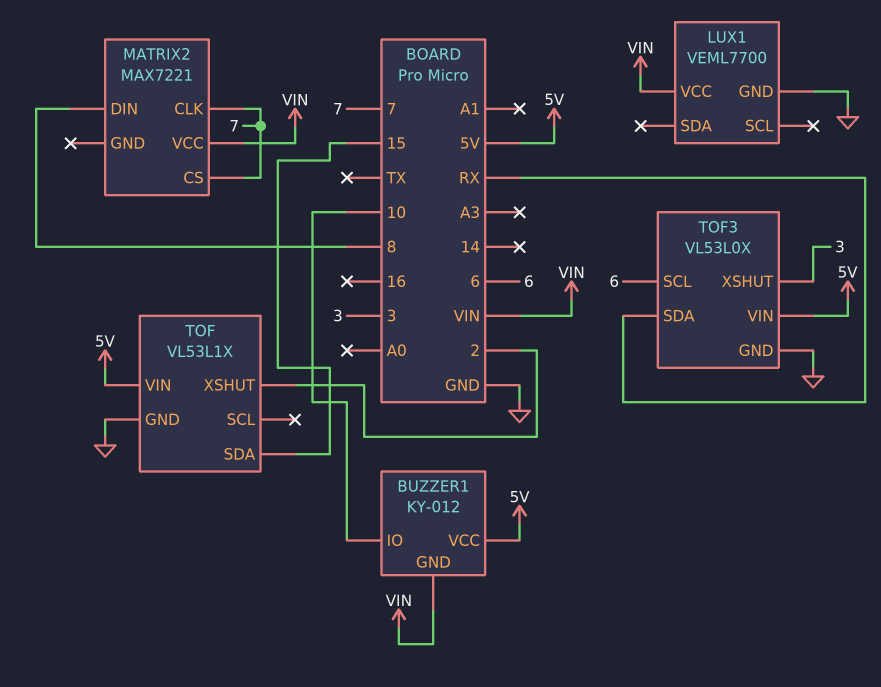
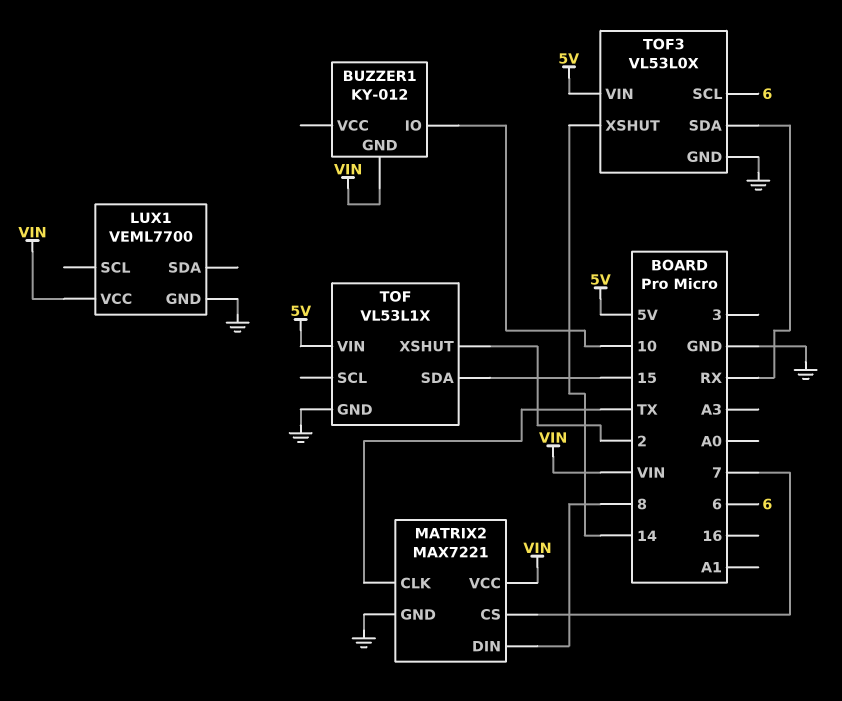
BUZZER1 pin VCC: 5V -> none
MATRIX2 pin CLK: 7 -> TX
MATRIX2 pin GND: none -> GND
TOF3 pin XSHUT: 3 -> 14

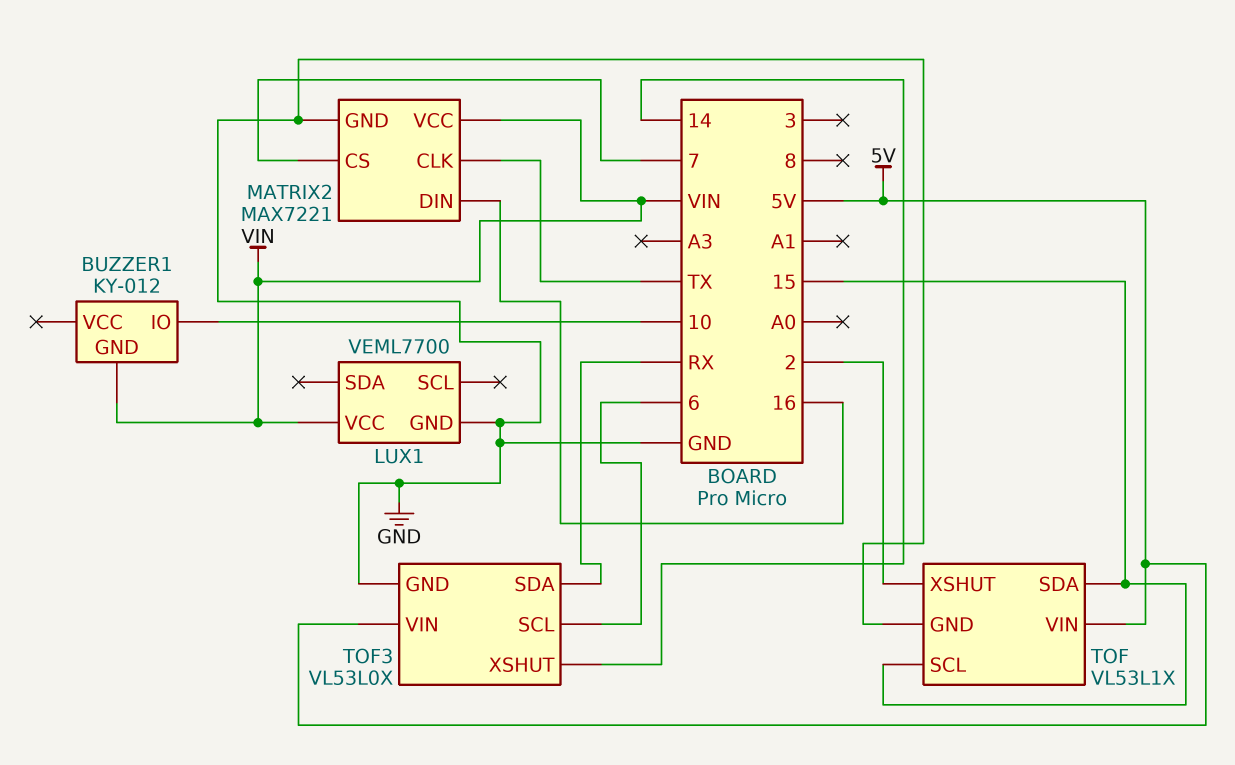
MATRIX2 pin DIN: 8 -> 16
TOF pin SCL: none -> 15

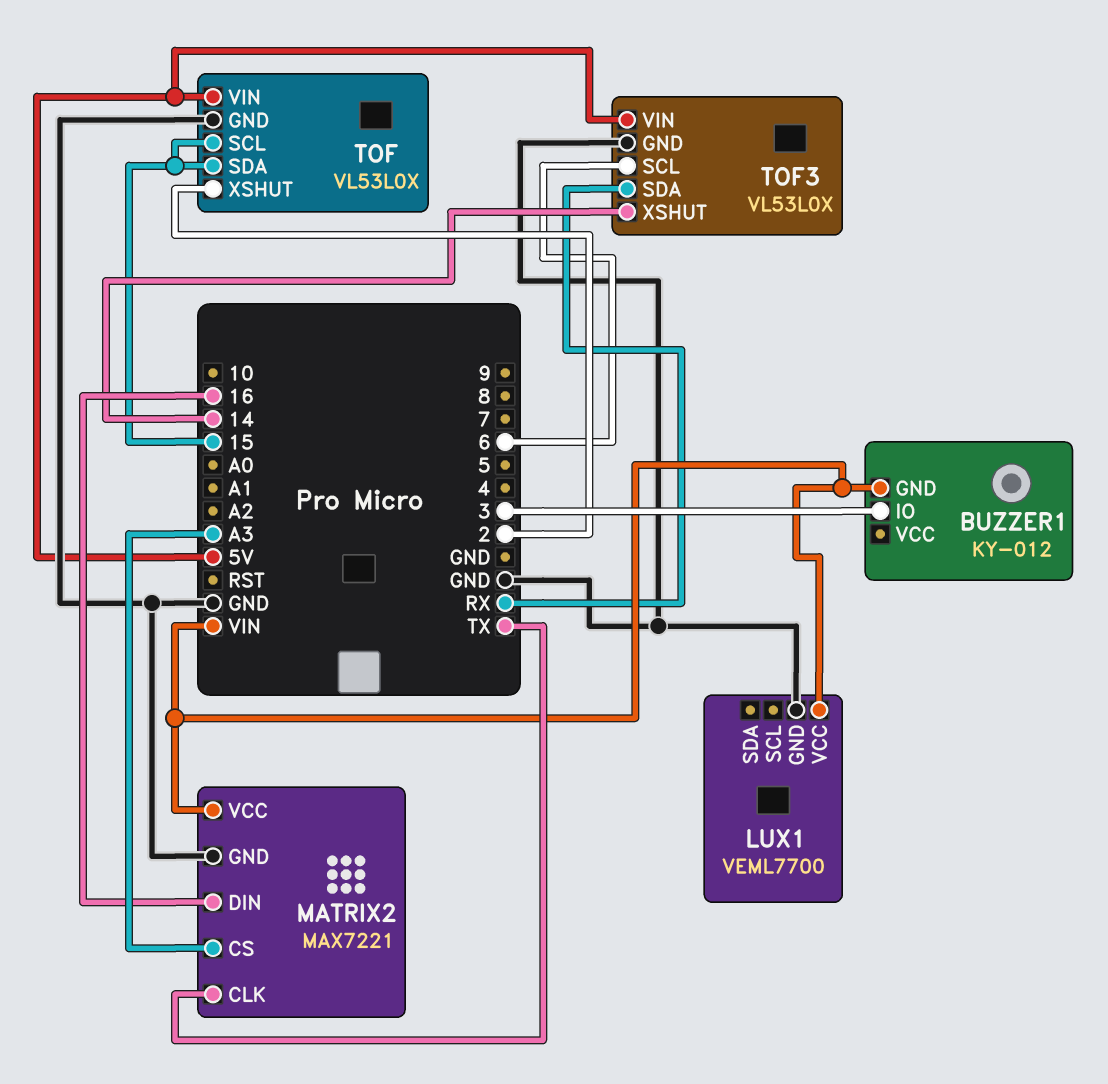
BUZZER1 pin IO: 10 -> 3
MATRIX2 pin CS: 7 -> A3
TOF: VL53L1X -> VL53L0X

